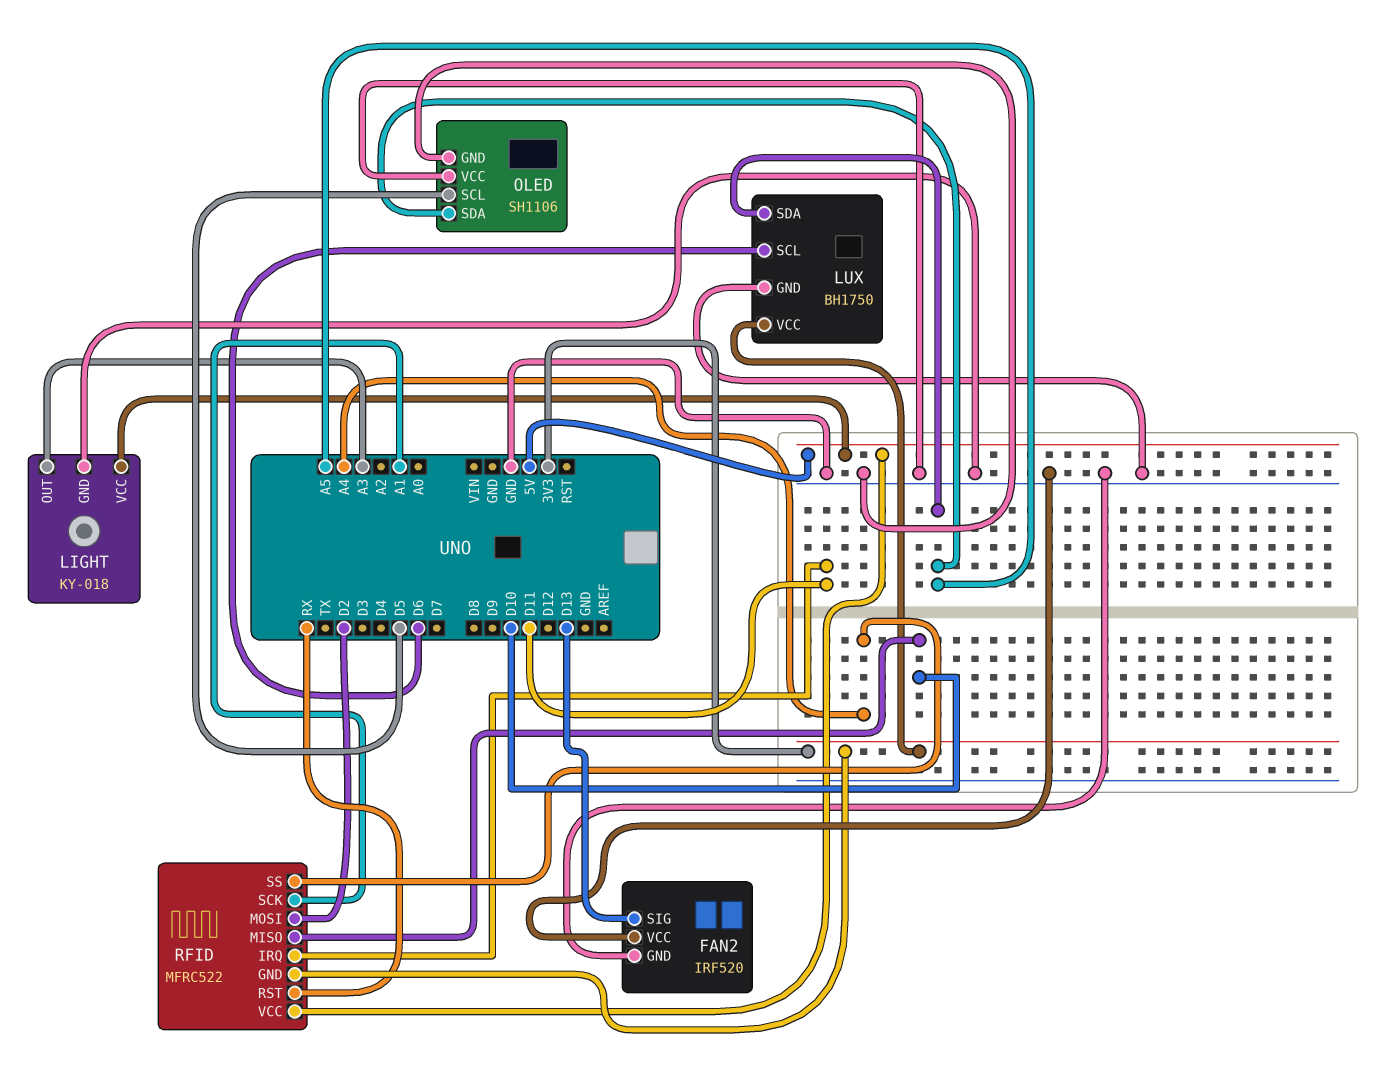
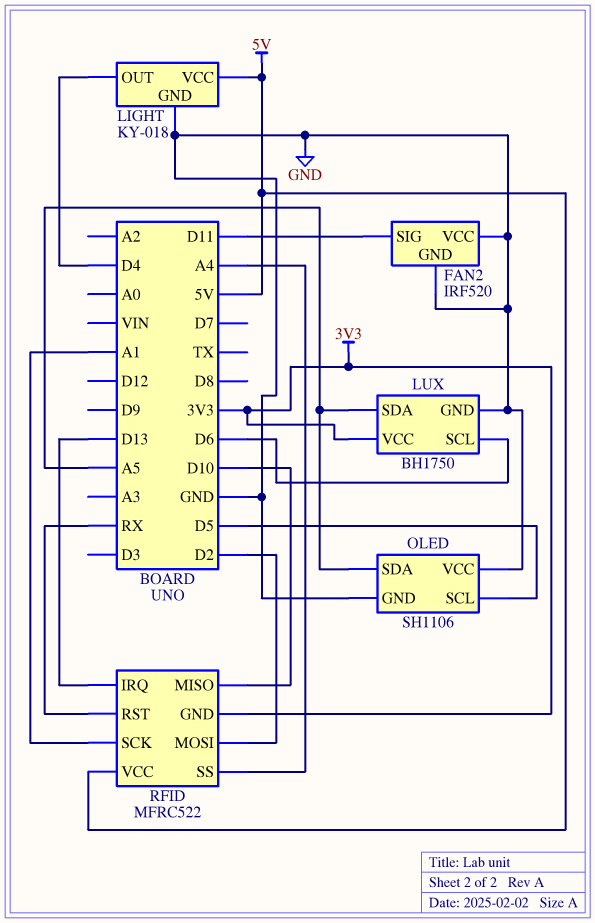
FAN2 pin SIG: D13 -> D11
LIGHT pin OUT: A3 -> D4
RFID pin IRQ: D11 -> D13

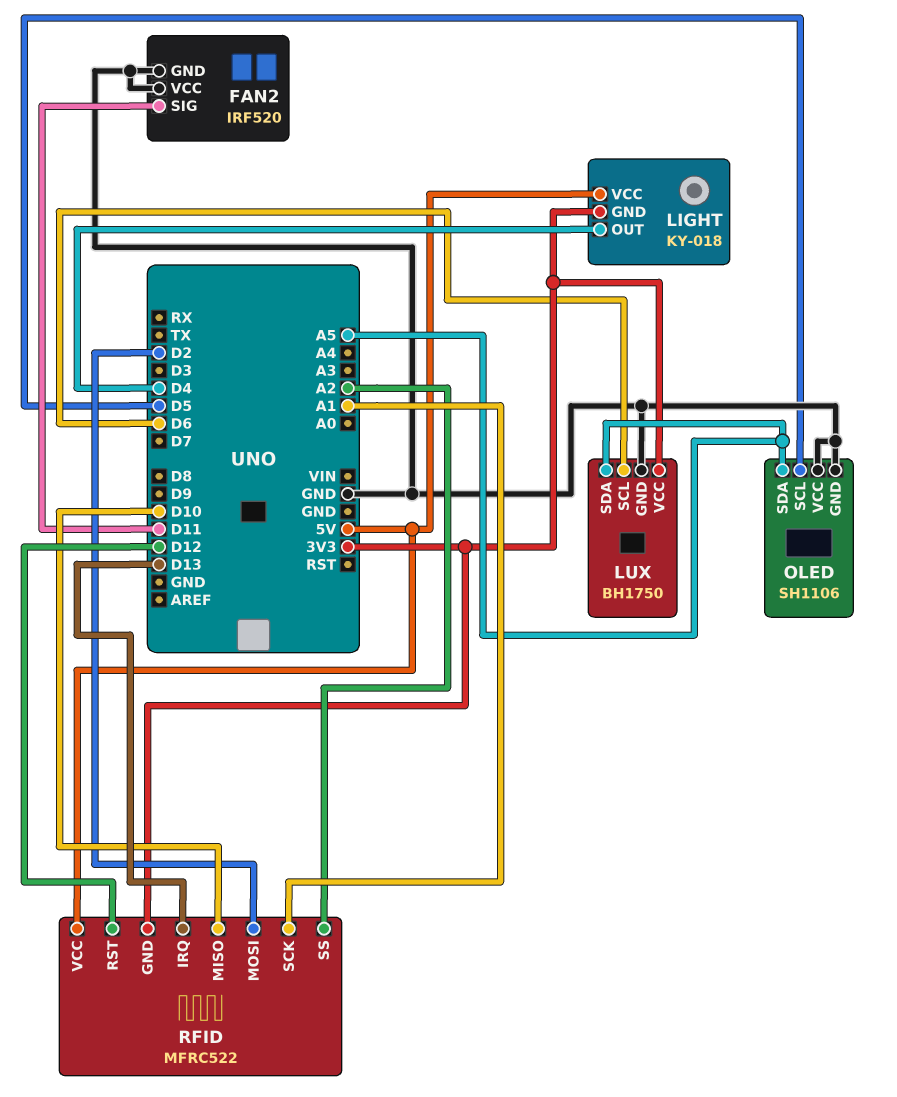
LIGHT pin GND: GND -> 3V3
RFID pin RST: RX -> D12
RFID pin SS: A4 -> A2

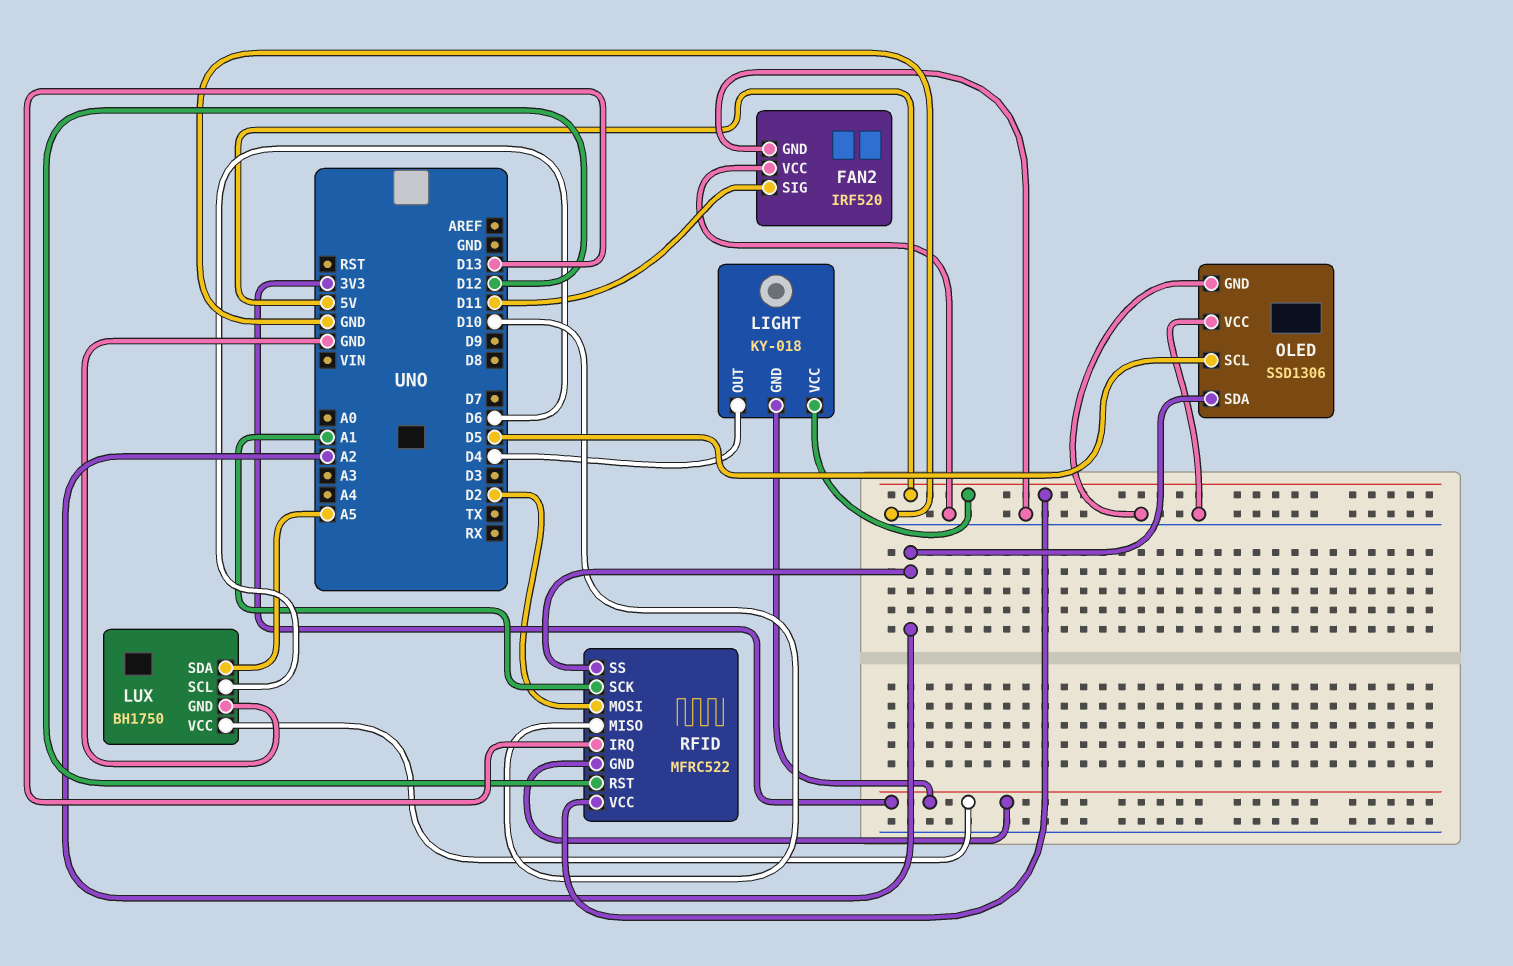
OLED: SH1106 -> SSD1306
OLED pin SDA: A5 -> A2

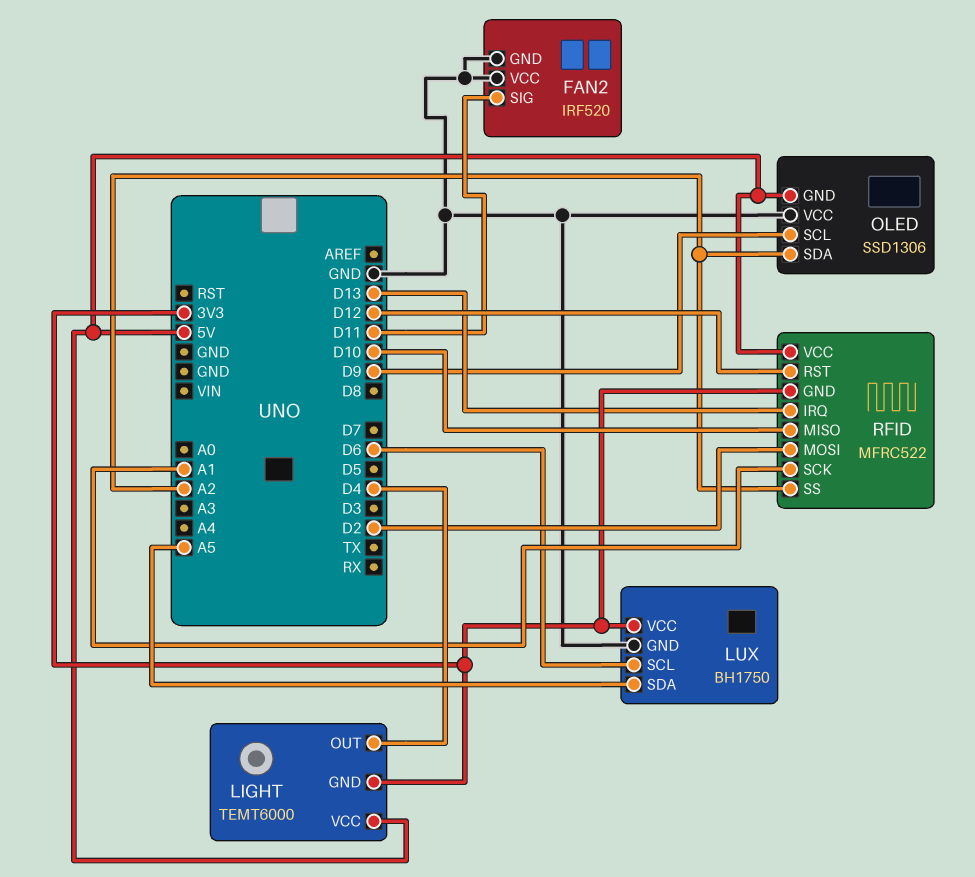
LIGHT: KY-018 -> TEMT6000
OLED pin GND: GND -> 5V
OLED pin SCL: D5 -> D9

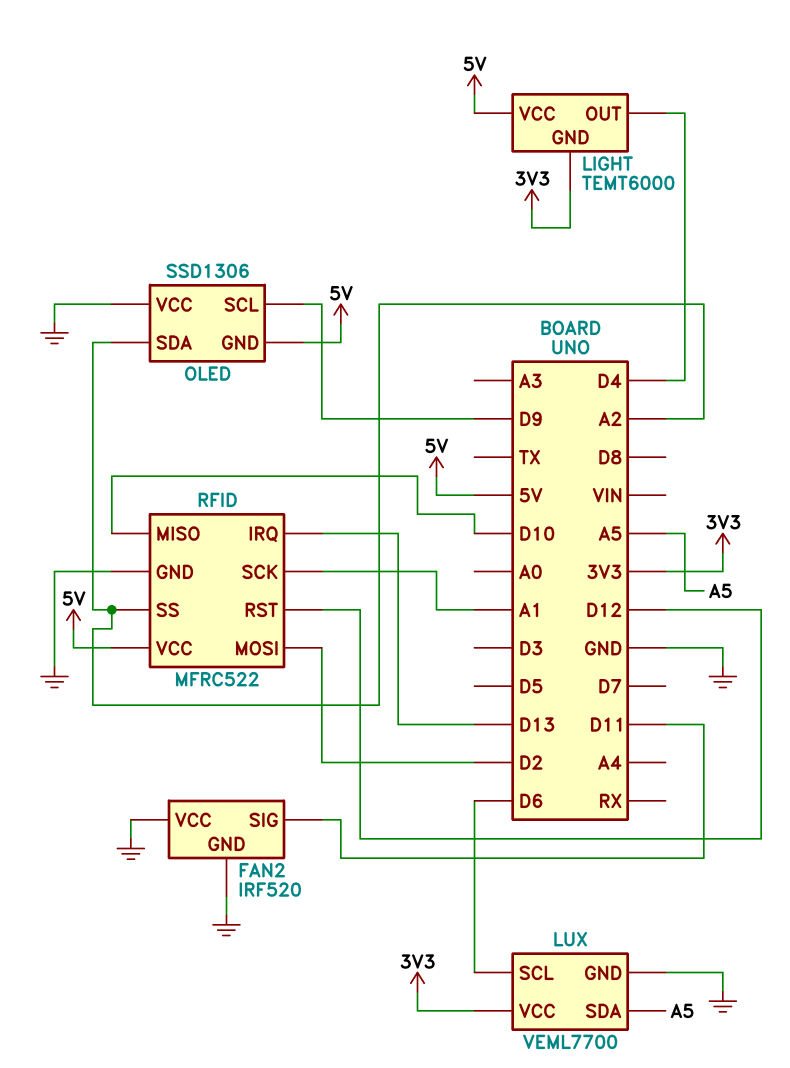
LUX: BH1750 -> VEML7700
RFID pin GND: 3V3 -> GND

